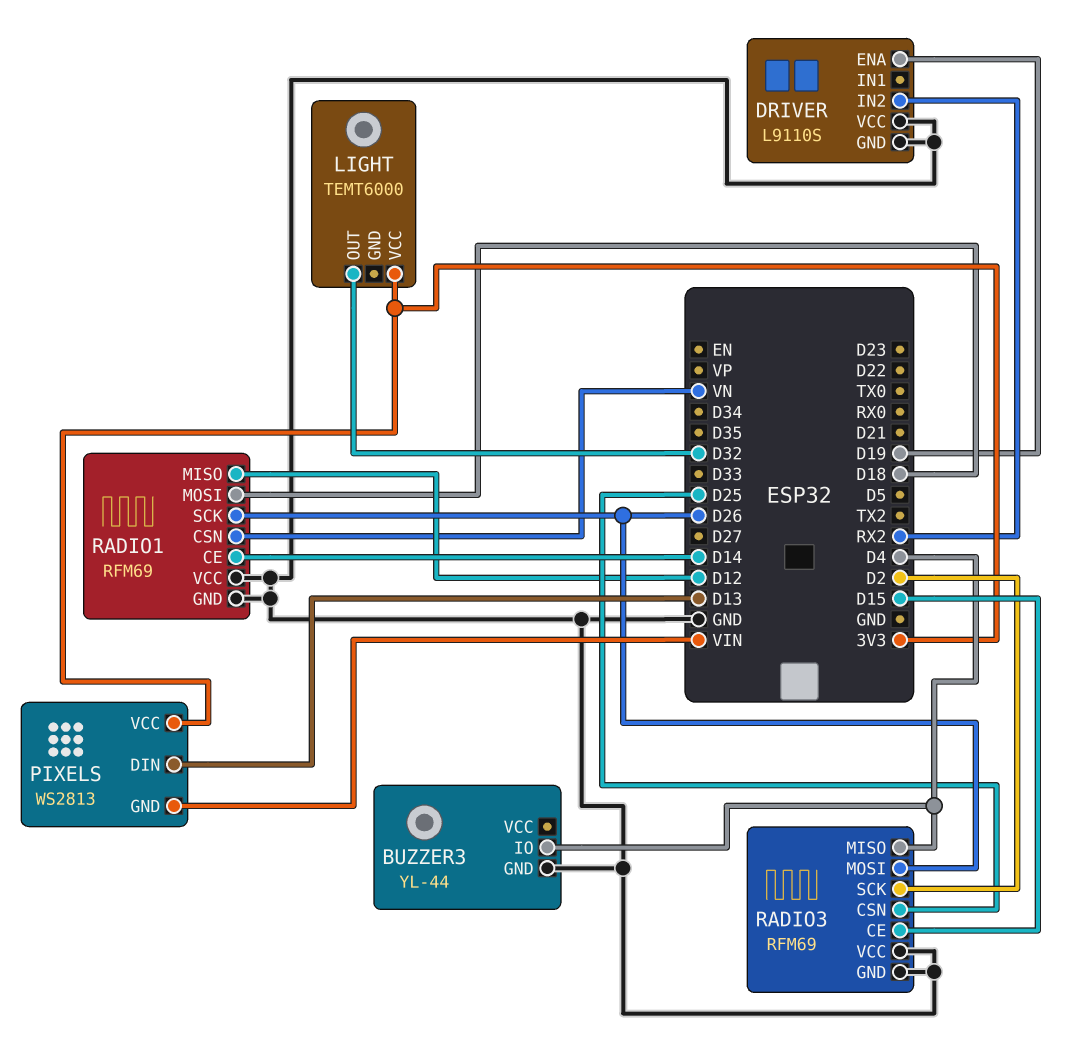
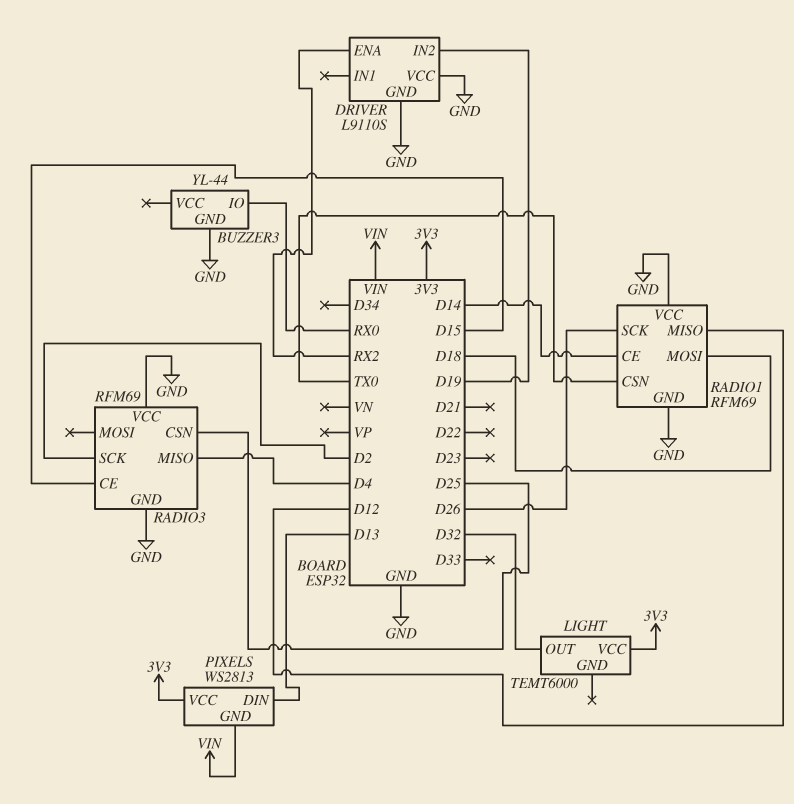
BUZZER3 pin IO: D4 -> RX0
DRIVER pin ENA: D19 -> RX2
DRIVER pin IN2: RX2 -> D19
RADIO1 pin CSN: VN -> TX0
RADIO3 pin MOSI: D26 -> none

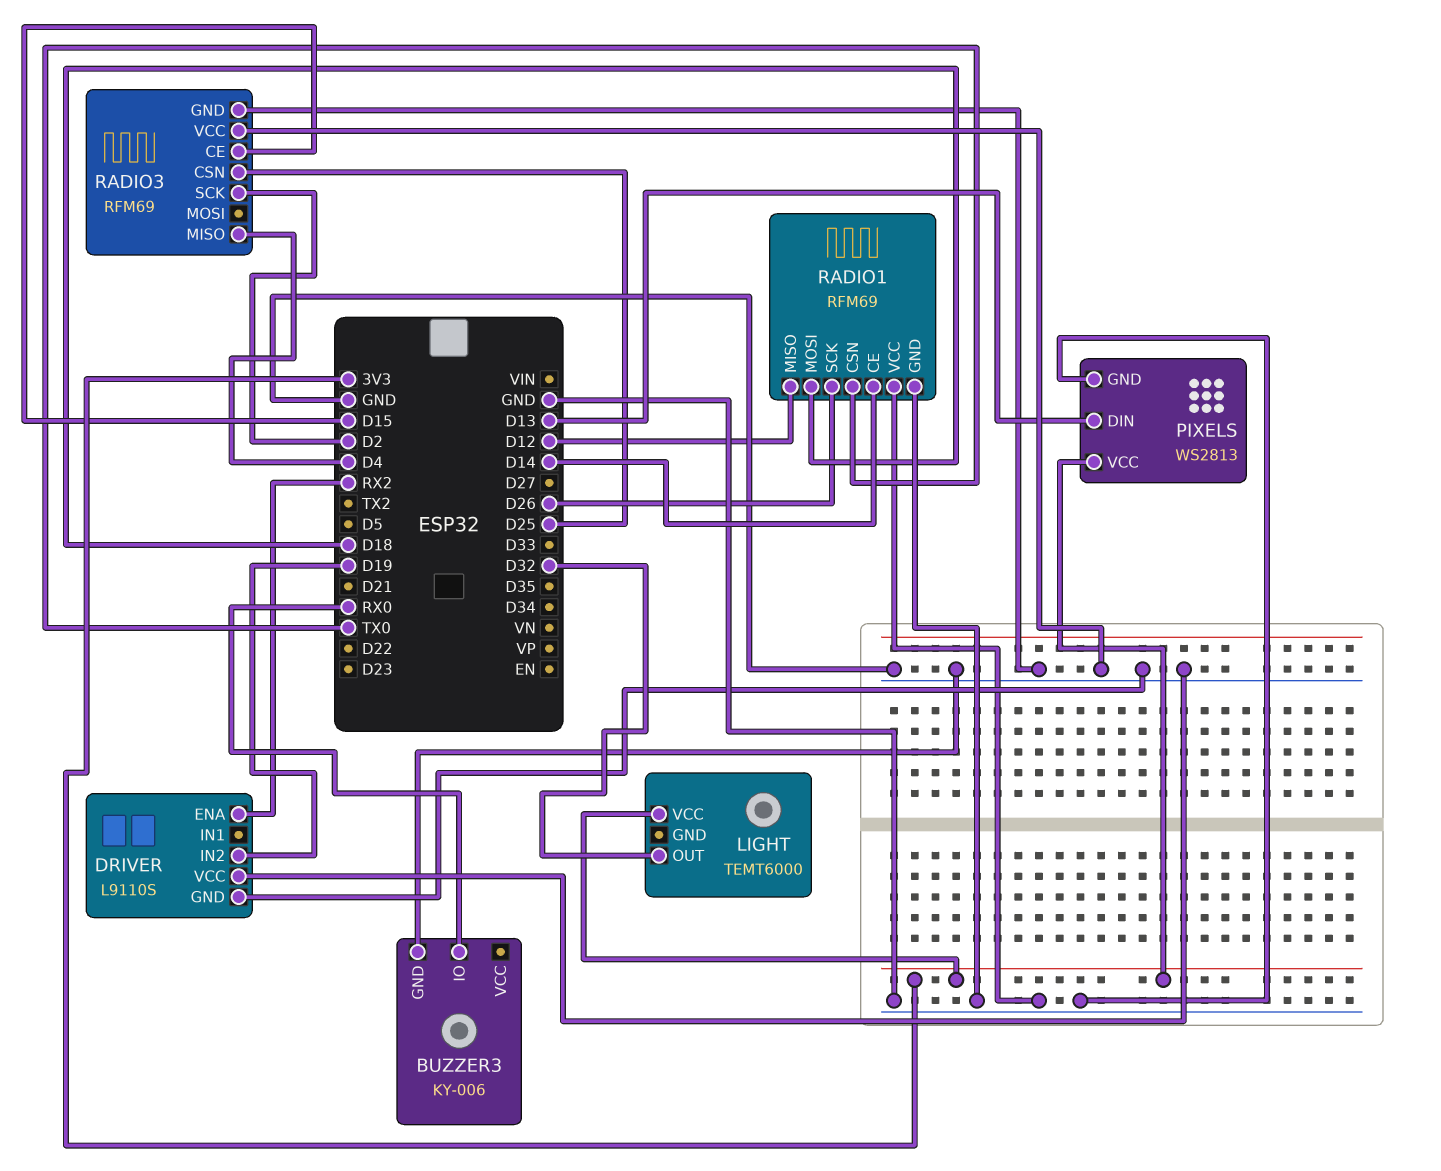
BUZZER3: YL-44 -> KY-006
PIXELS pin GND: VIN -> GND

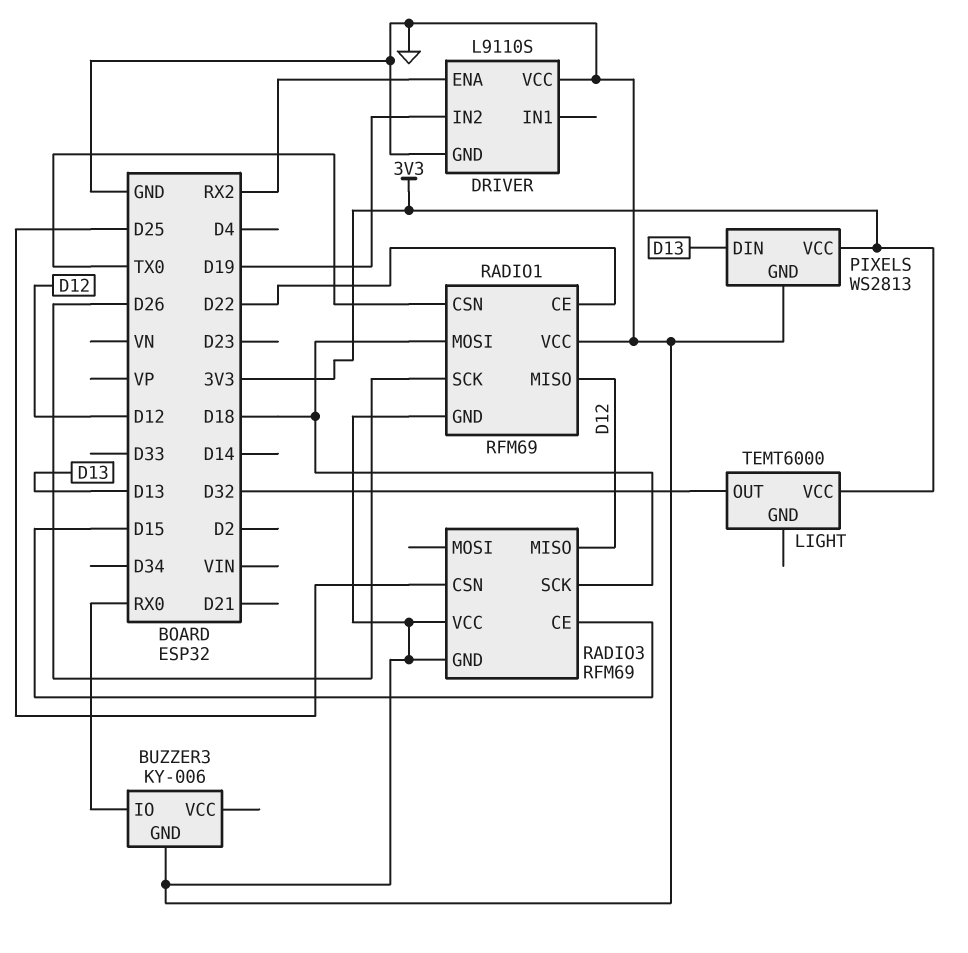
RADIO1 pin CE: D14 -> D22
RADIO3 pin MISO: D4 -> D12
RADIO3 pin SCK: D2 -> D18

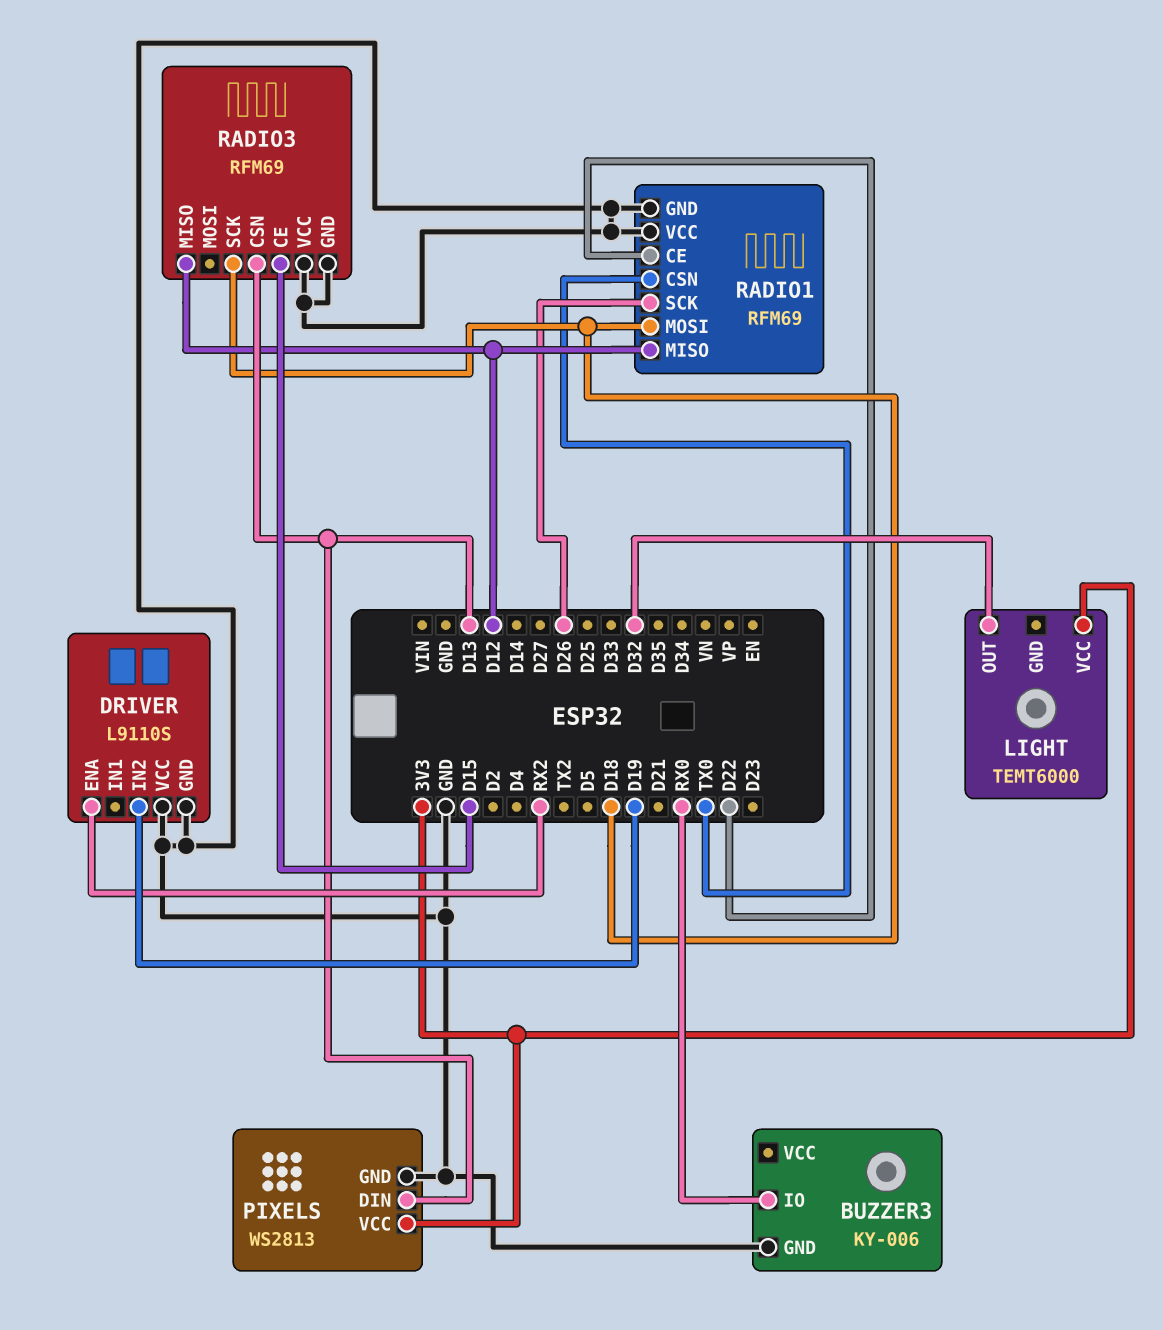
RADIO3 pin CSN: D25 -> D13

